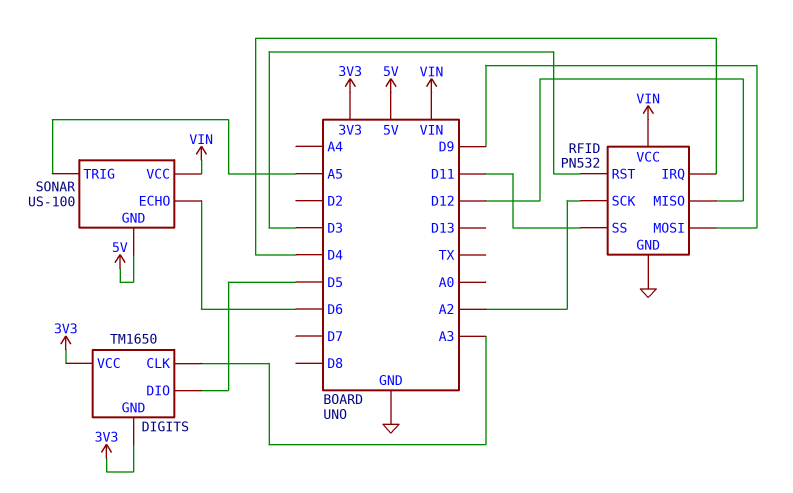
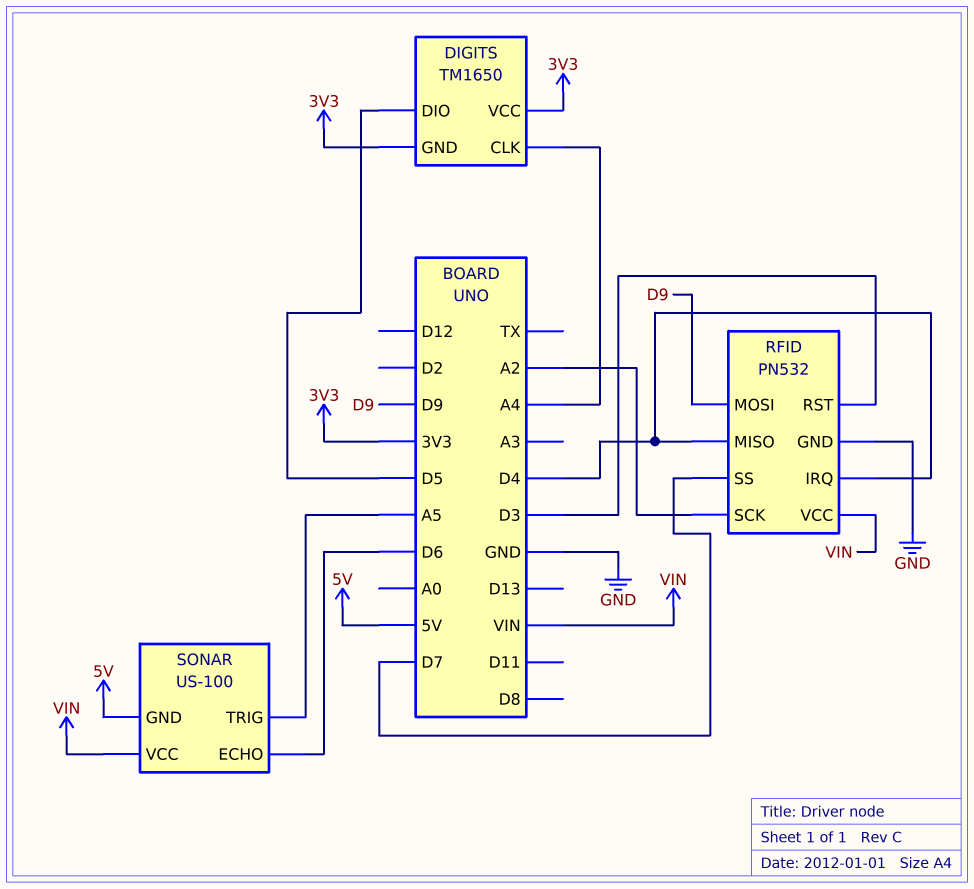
DIGITS pin CLK: A3 -> A4
RFID pin MISO: D12 -> D4
RFID pin SS: D11 -> D7

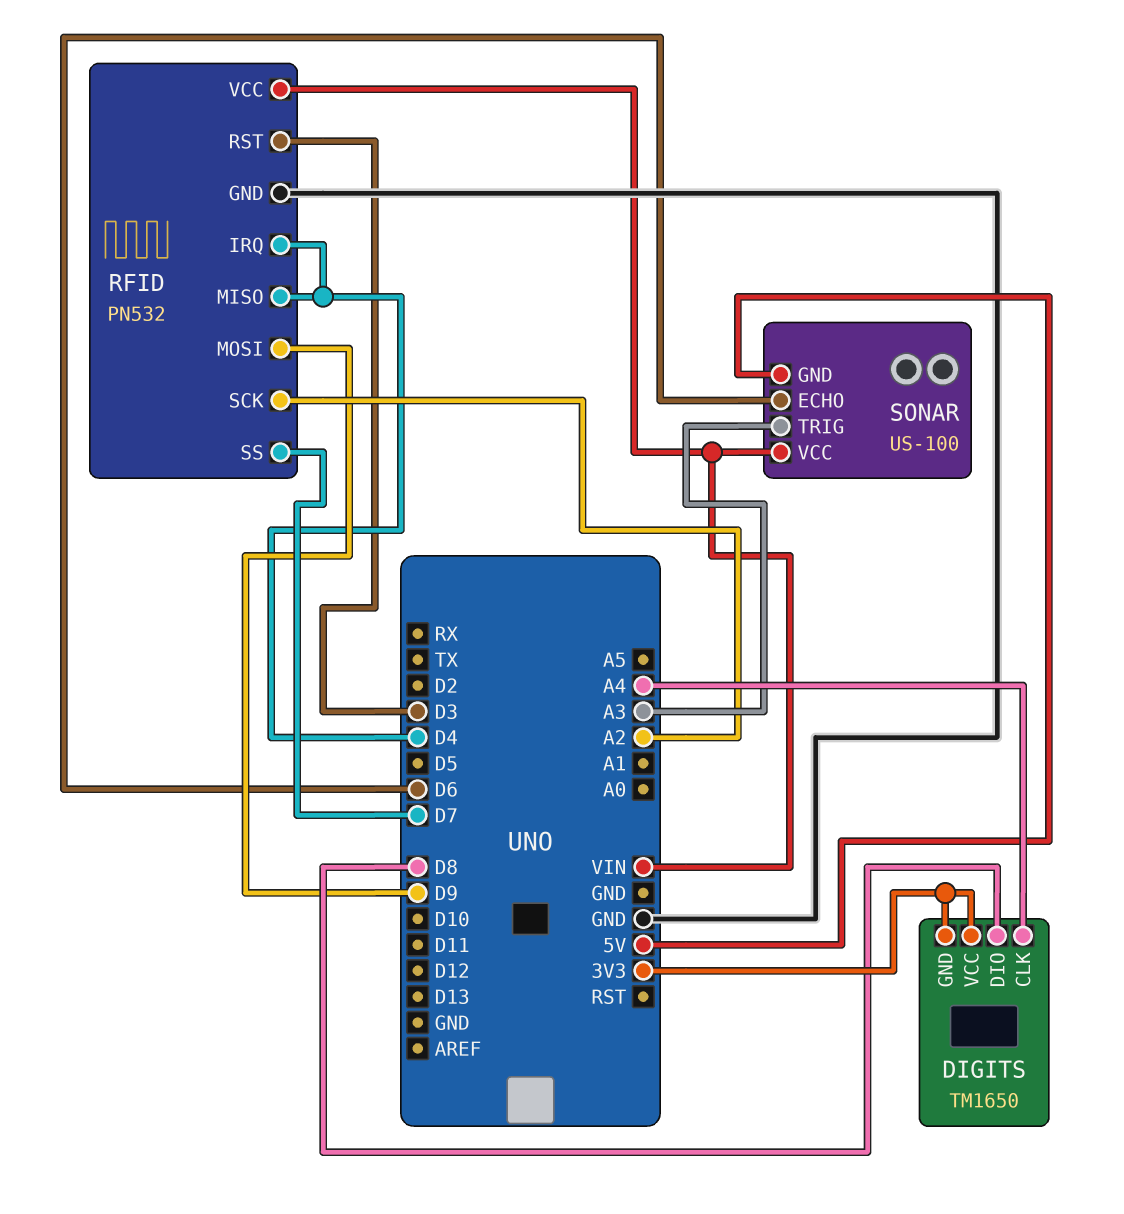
DIGITS pin DIO: D5 -> D8
SONAR pin TRIG: A5 -> A3

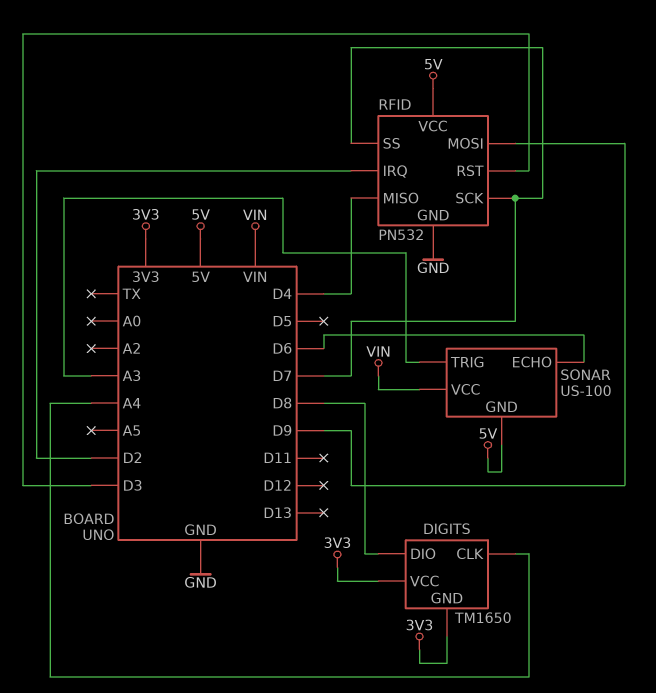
RFID pin IRQ: D4 -> D2
RFID pin SCK: A2 -> D7
RFID pin VCC: VIN -> 5V

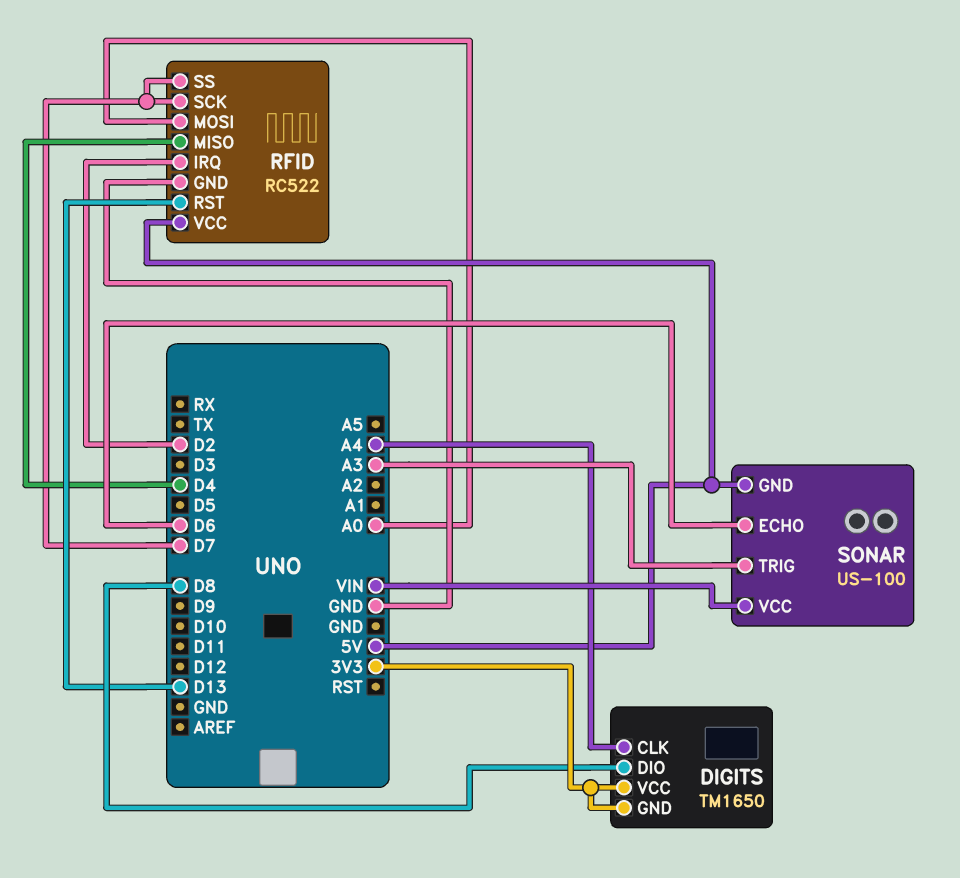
RFID: PN532 -> RC522
RFID pin MOSI: D9 -> A0
RFID pin RST: D3 -> D13

